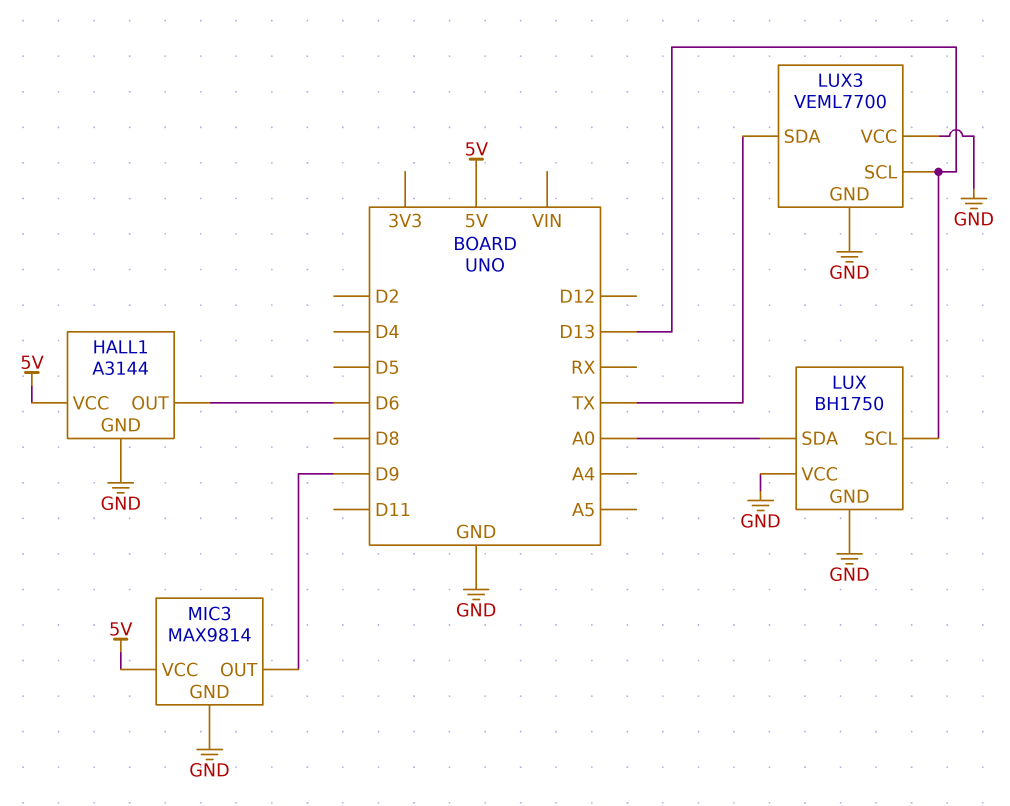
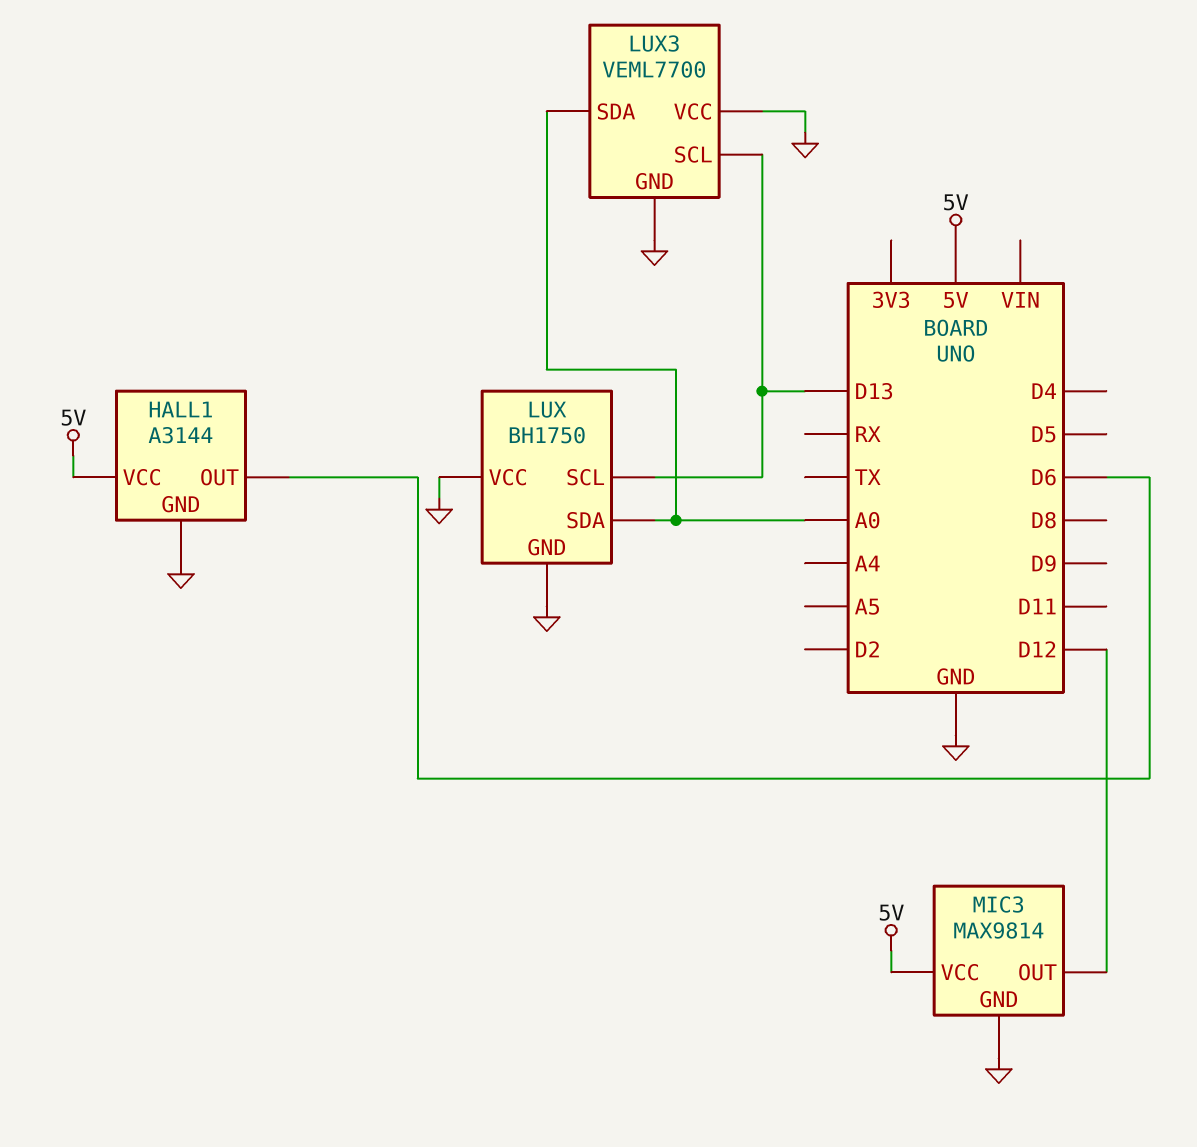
LUX3 pin SDA: TX -> A0
MIC3 pin OUT: D9 -> D12

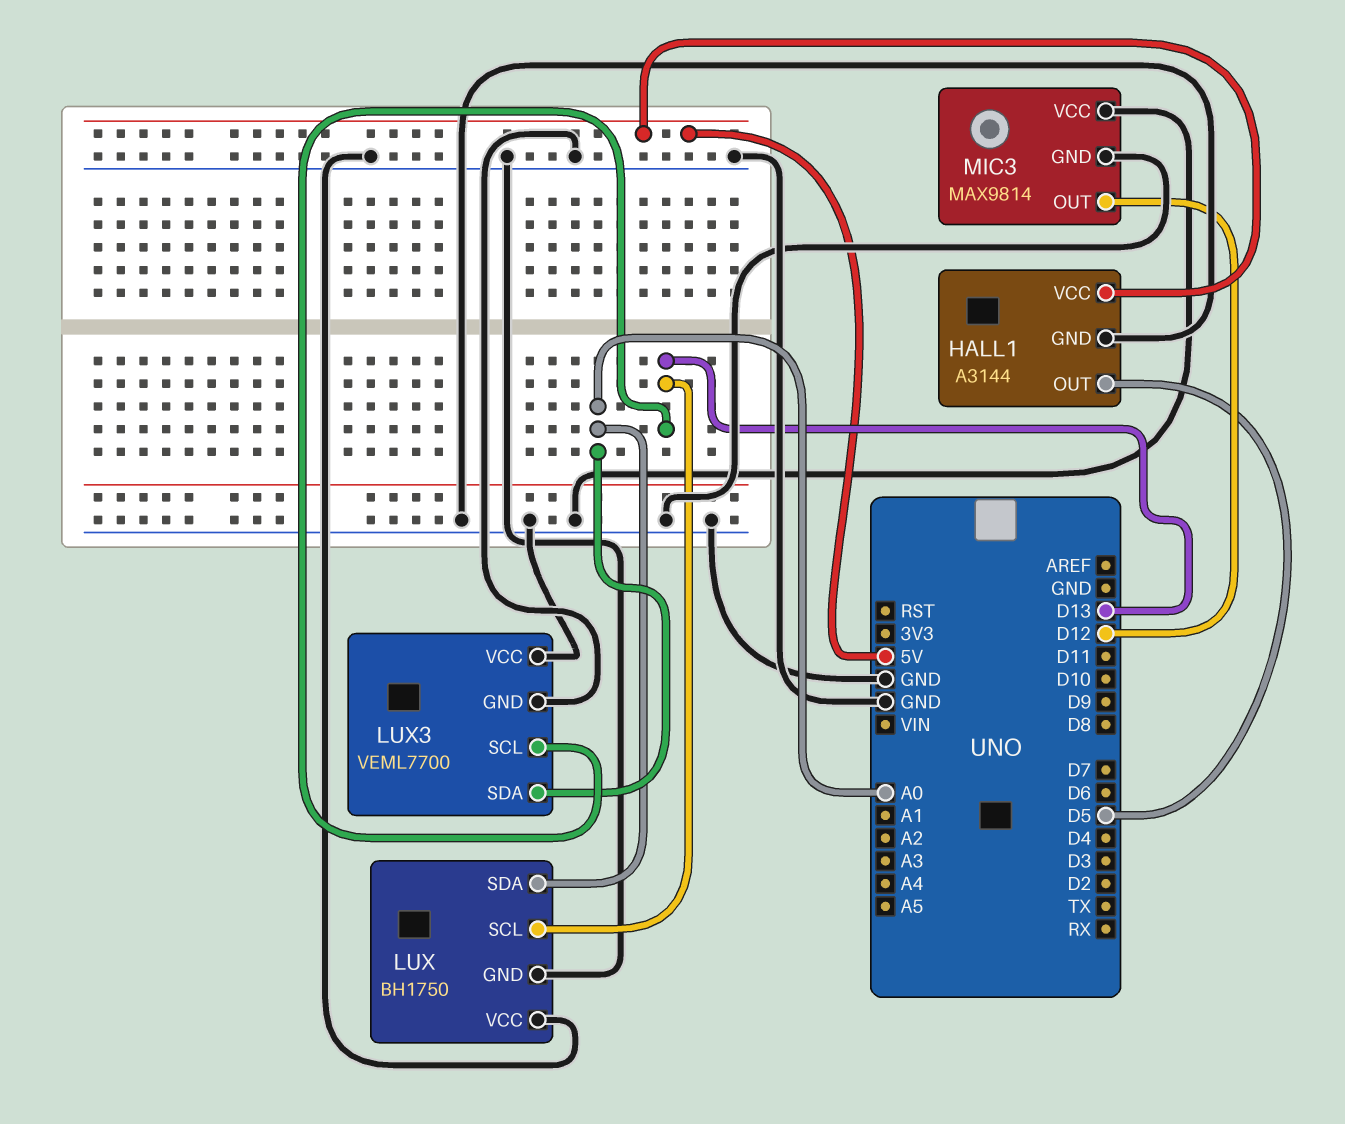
HALL1 pin OUT: D6 -> D5
MIC3 pin VCC: 5V -> GND

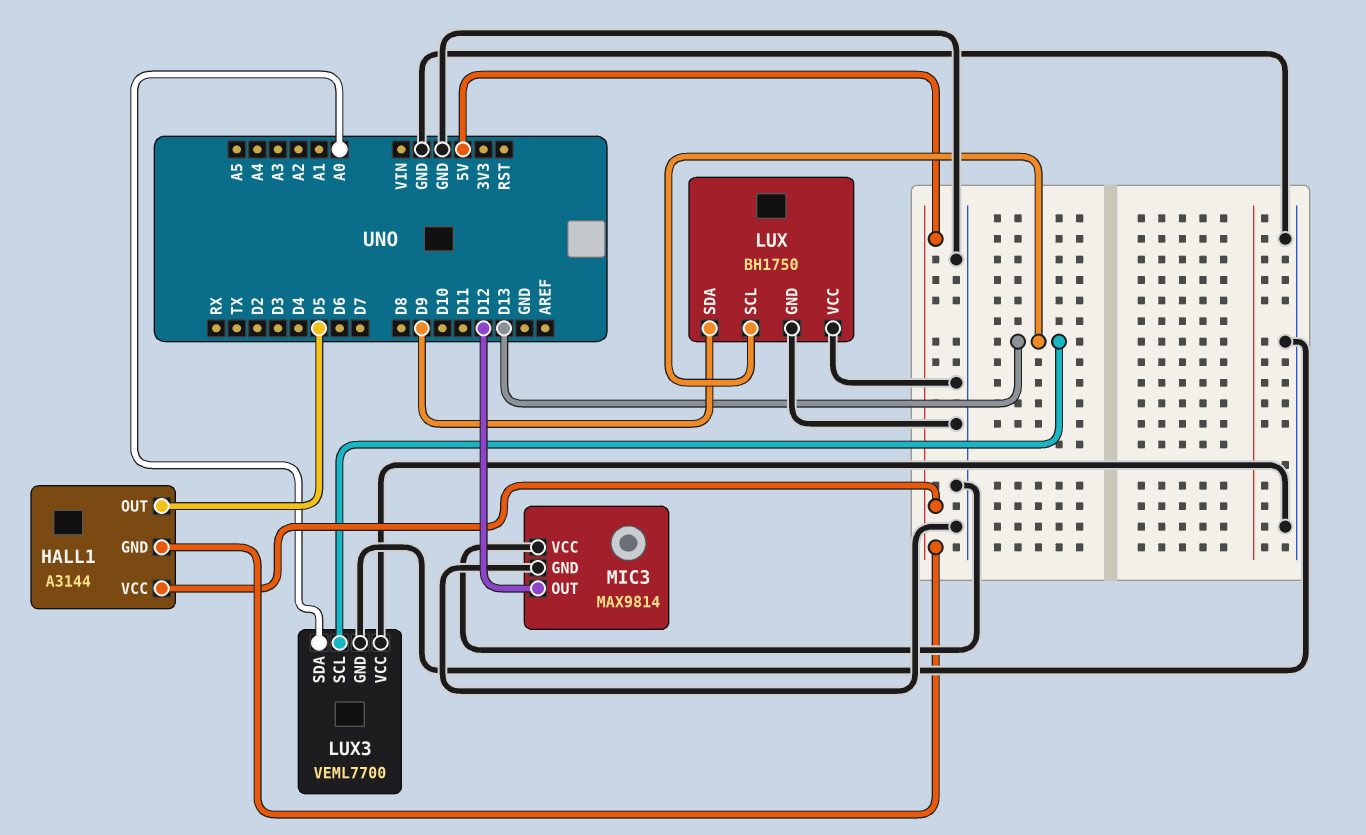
HALL1 pin GND: GND -> 5V
LUX pin SDA: A0 -> D9

